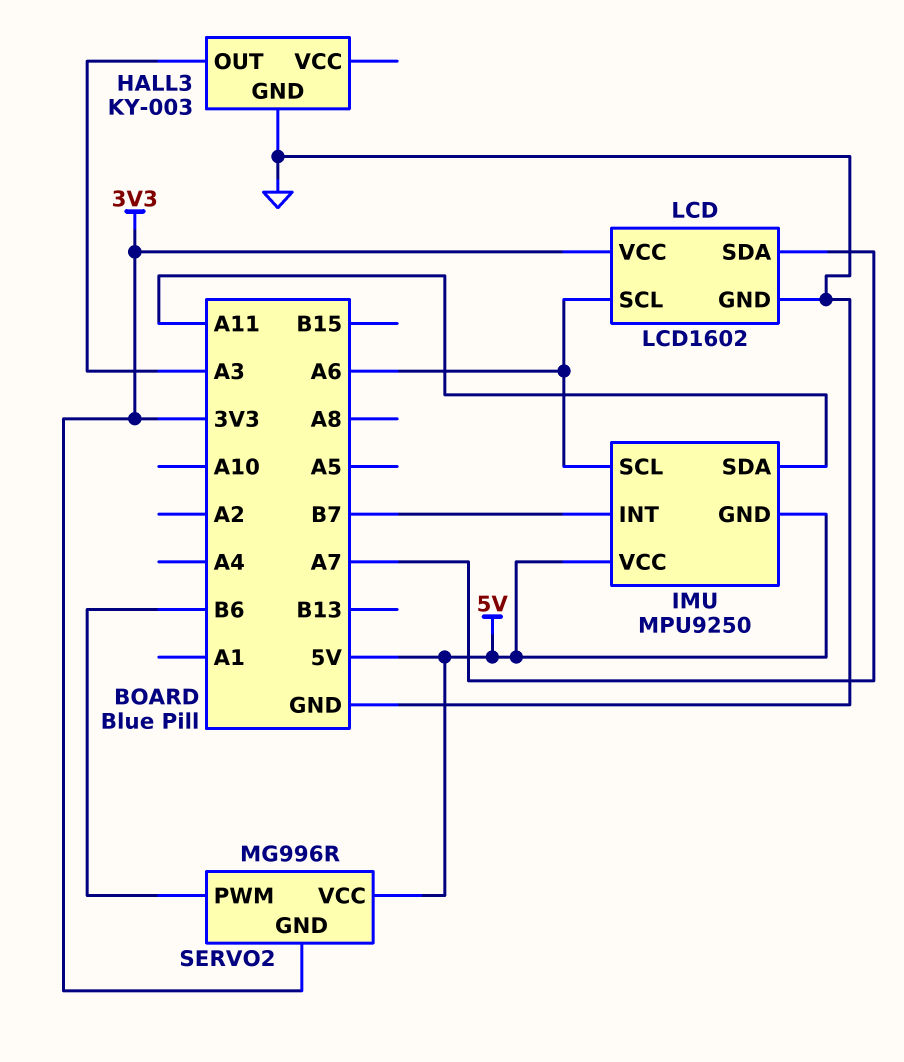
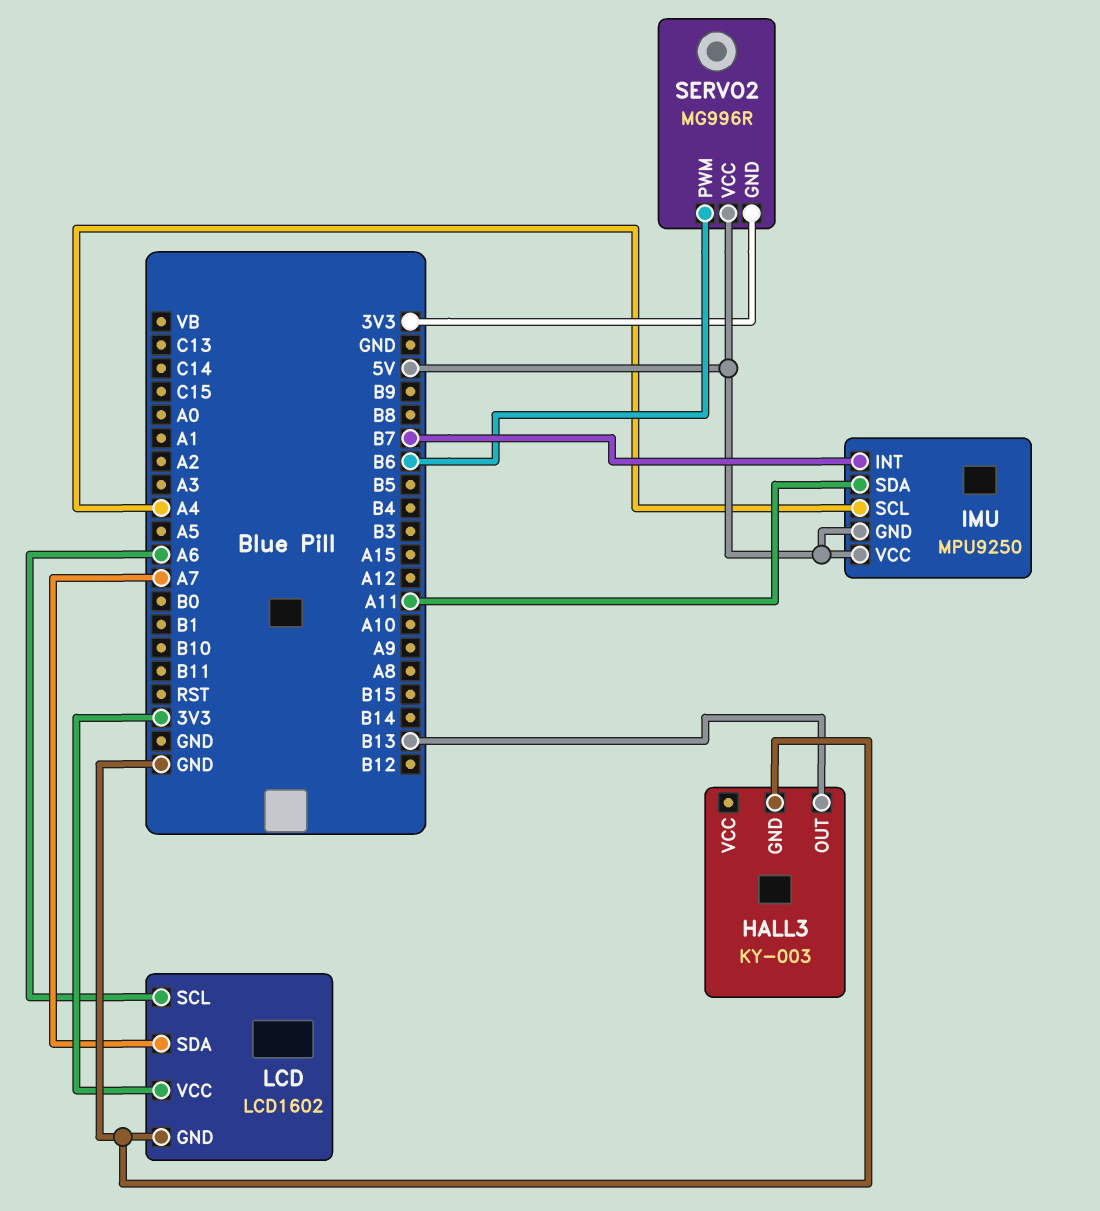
HALL3 pin OUT: A3 -> B13
IMU pin SCL: A6 -> A4

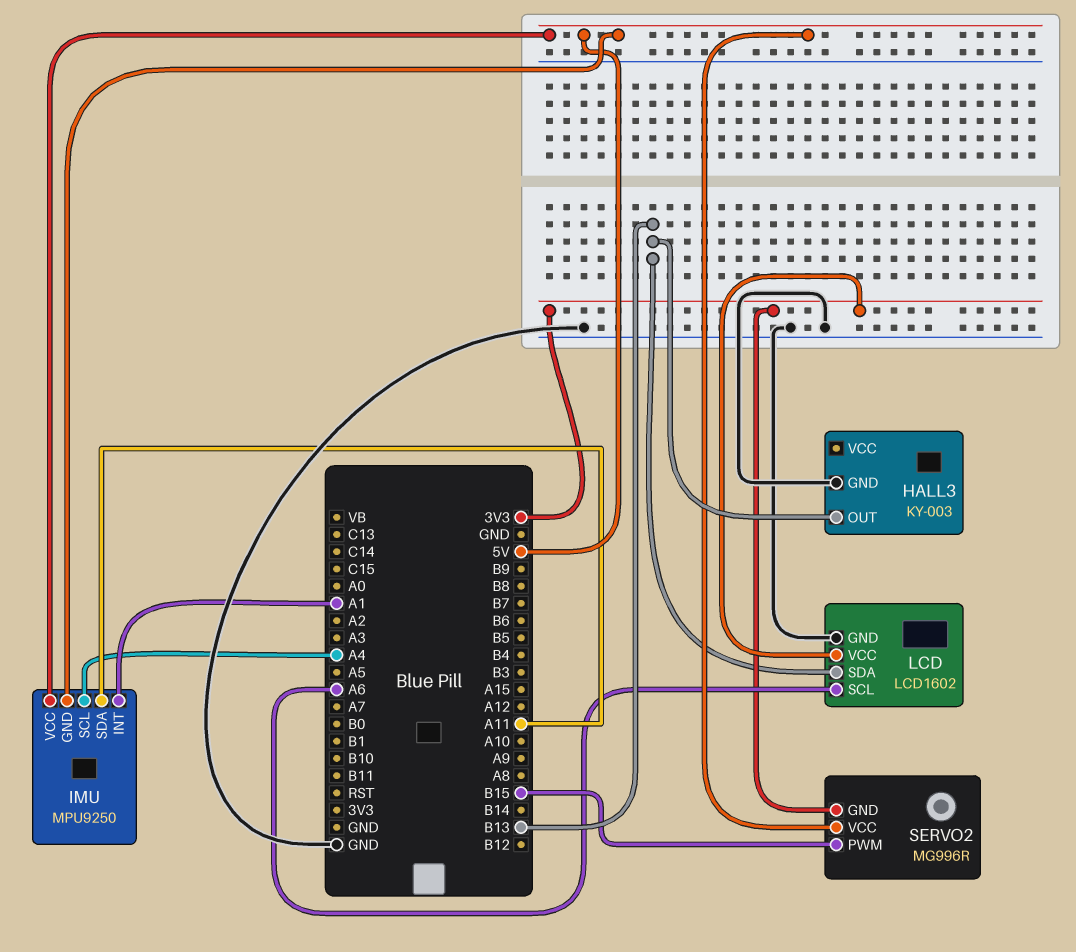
IMU pin INT: B7 -> A1
LCD pin SDA: A7 -> B13
SERVO2 pin PWM: B6 -> B15

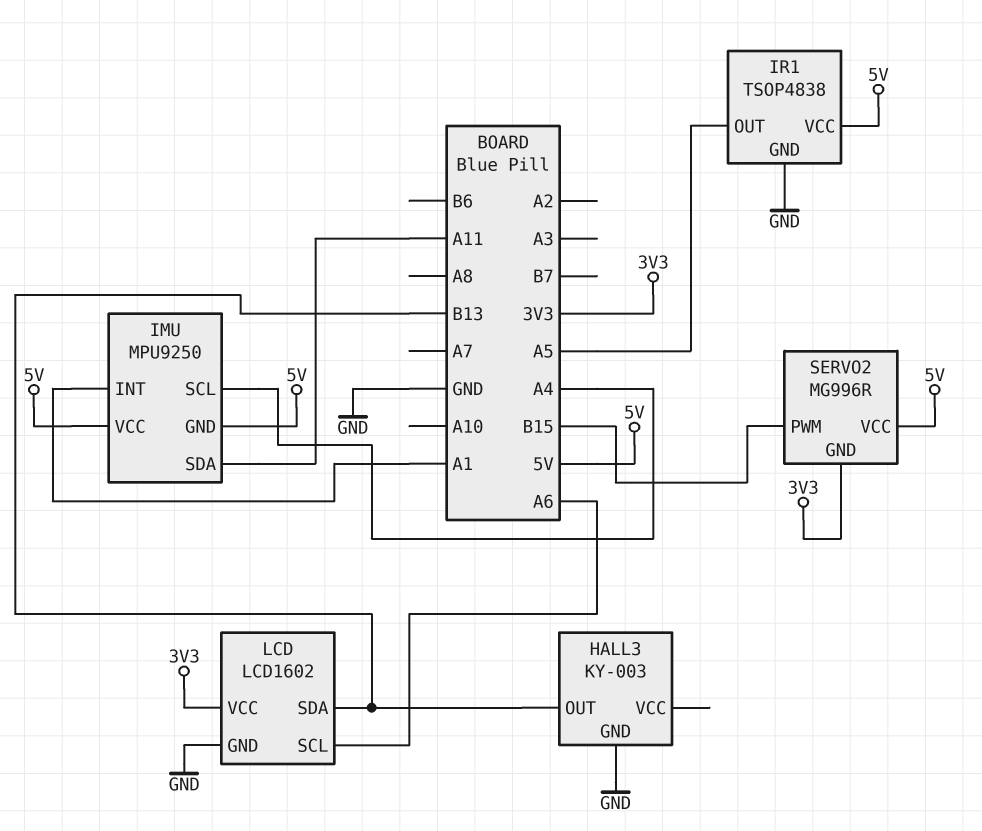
IR1: none -> TSOP4838
IR1 pin GND: none -> GND
IR1 pin OUT: none -> A5
IR1 pin VCC: none -> 5V

